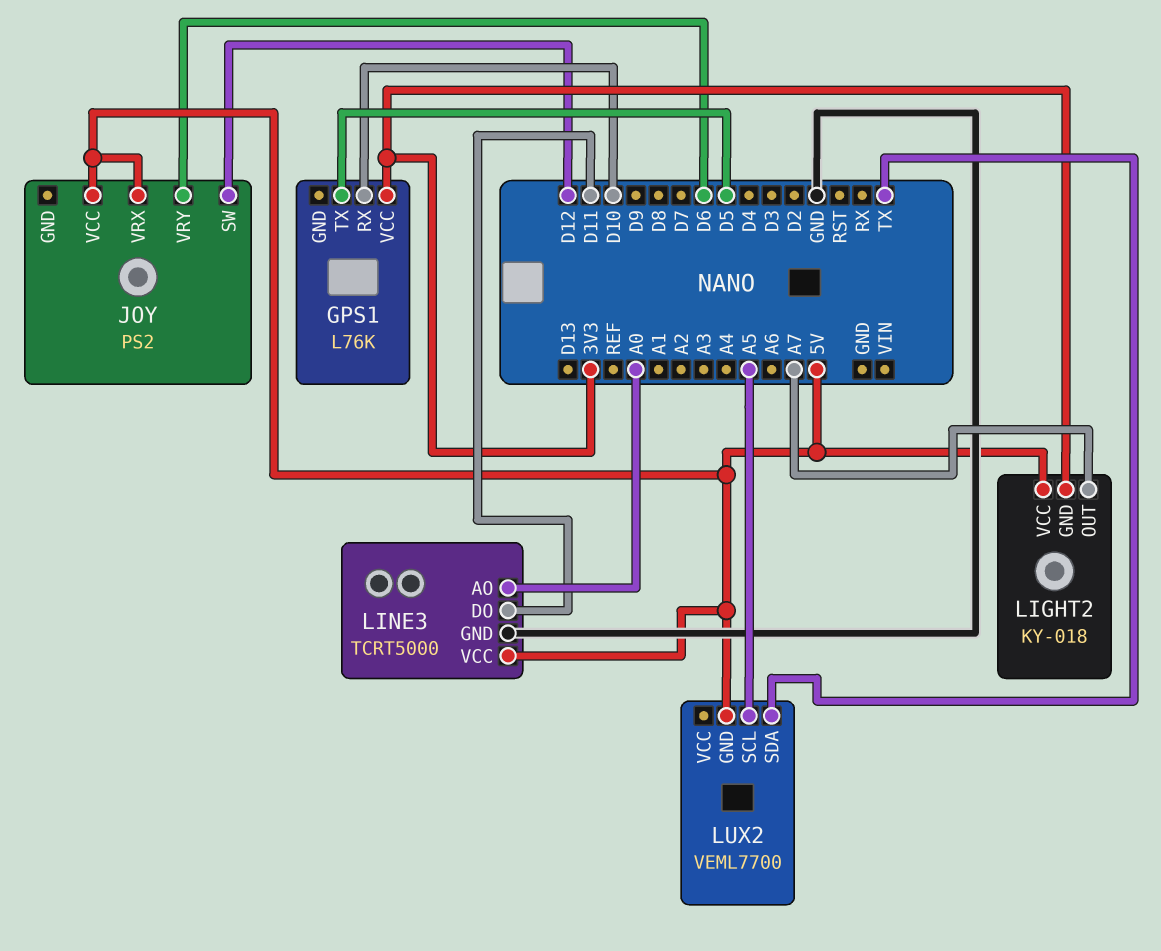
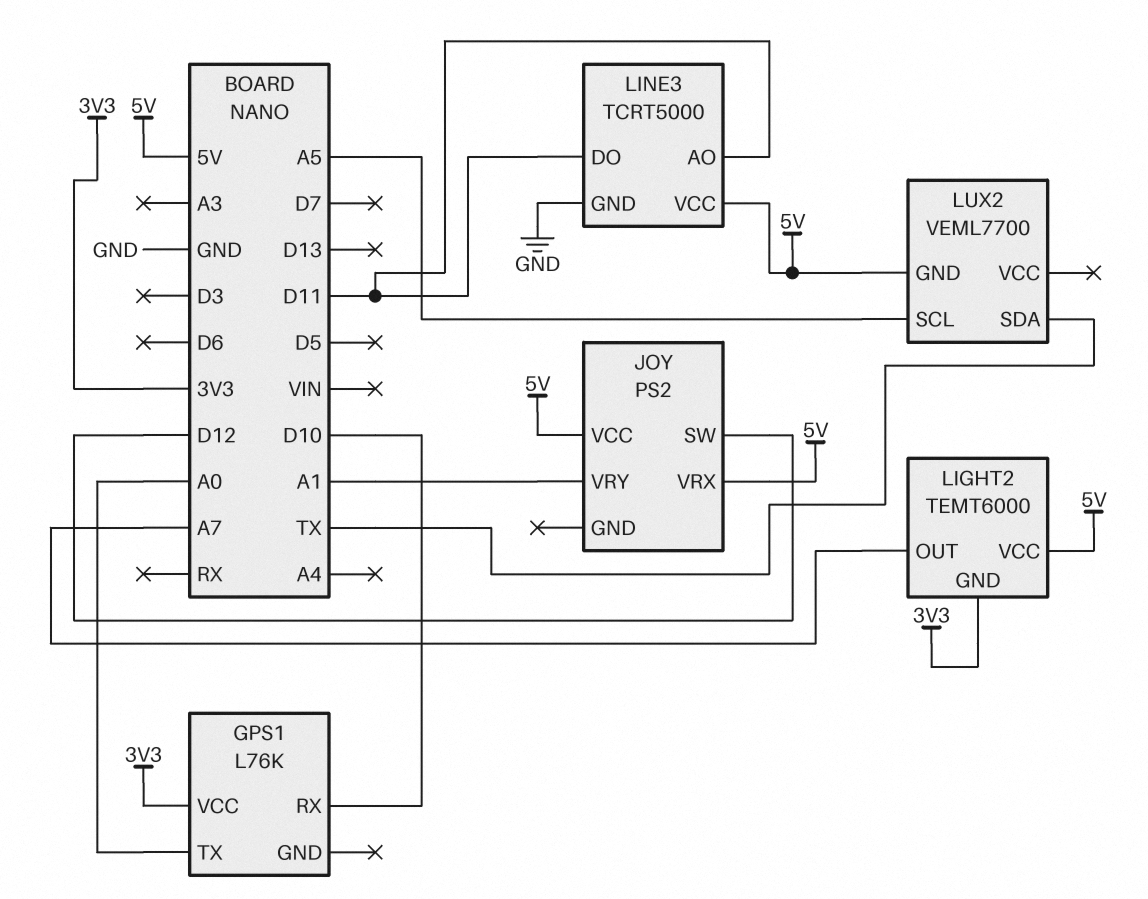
GPS1 pin TX: D5 -> A0
JOY pin VRY: D6 -> A1
LIGHT2: KY-018 -> TEMT6000
LINE3 pin AO: A0 -> D11

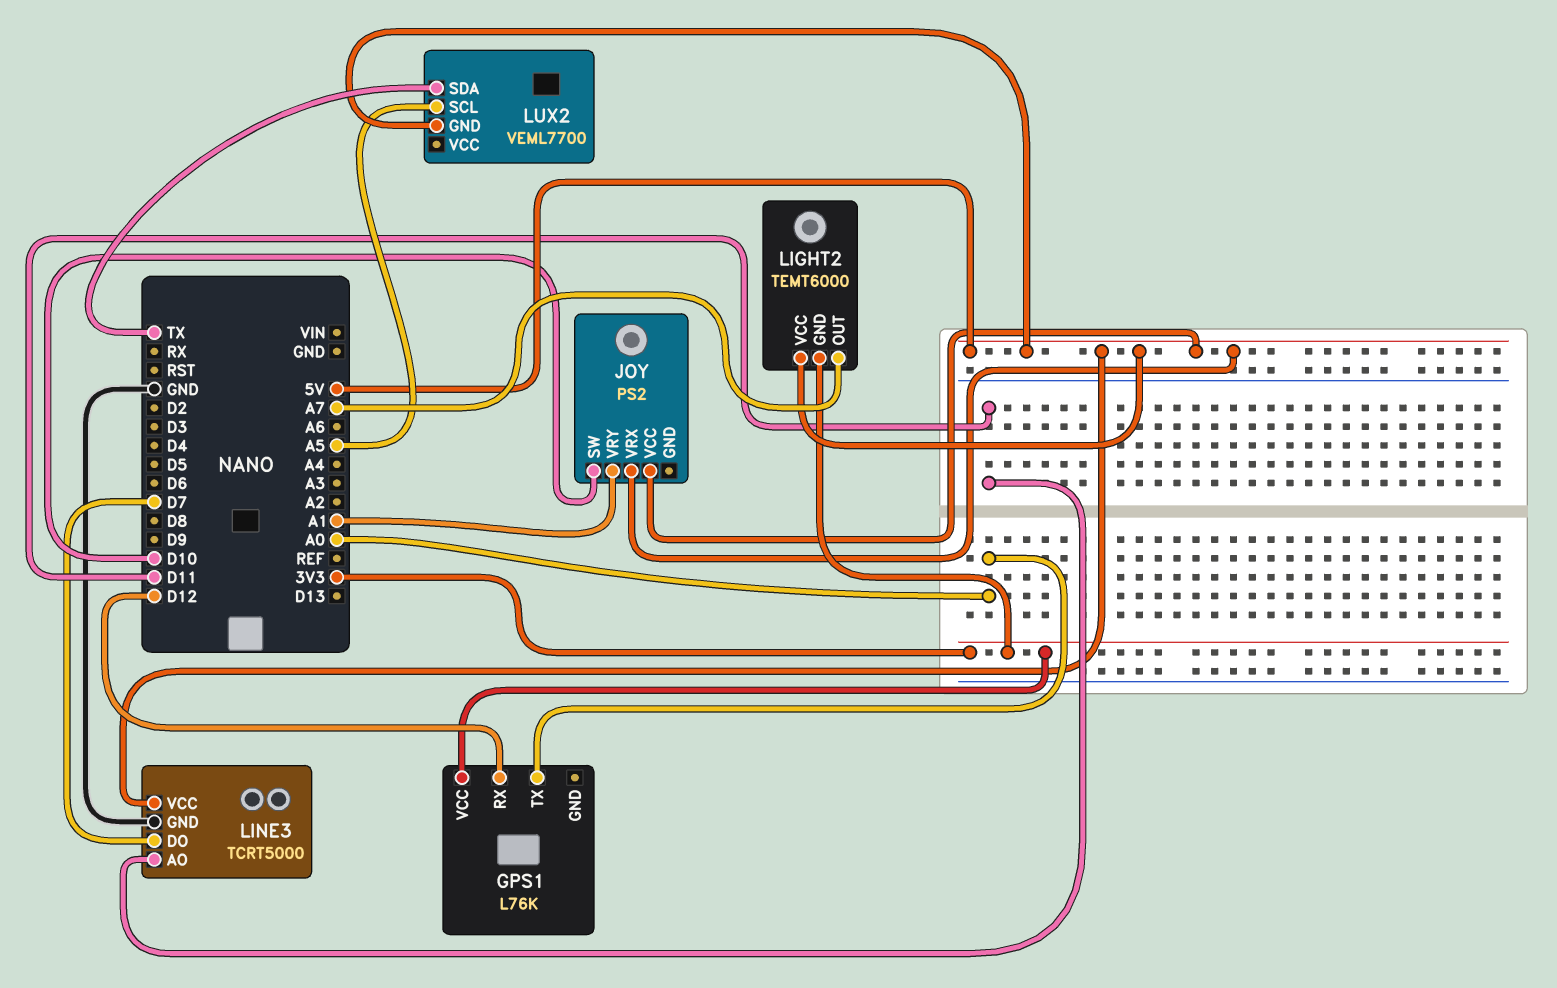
GPS1 pin RX: D10 -> D12
JOY pin SW: D12 -> D10
LINE3 pin DO: D11 -> D7

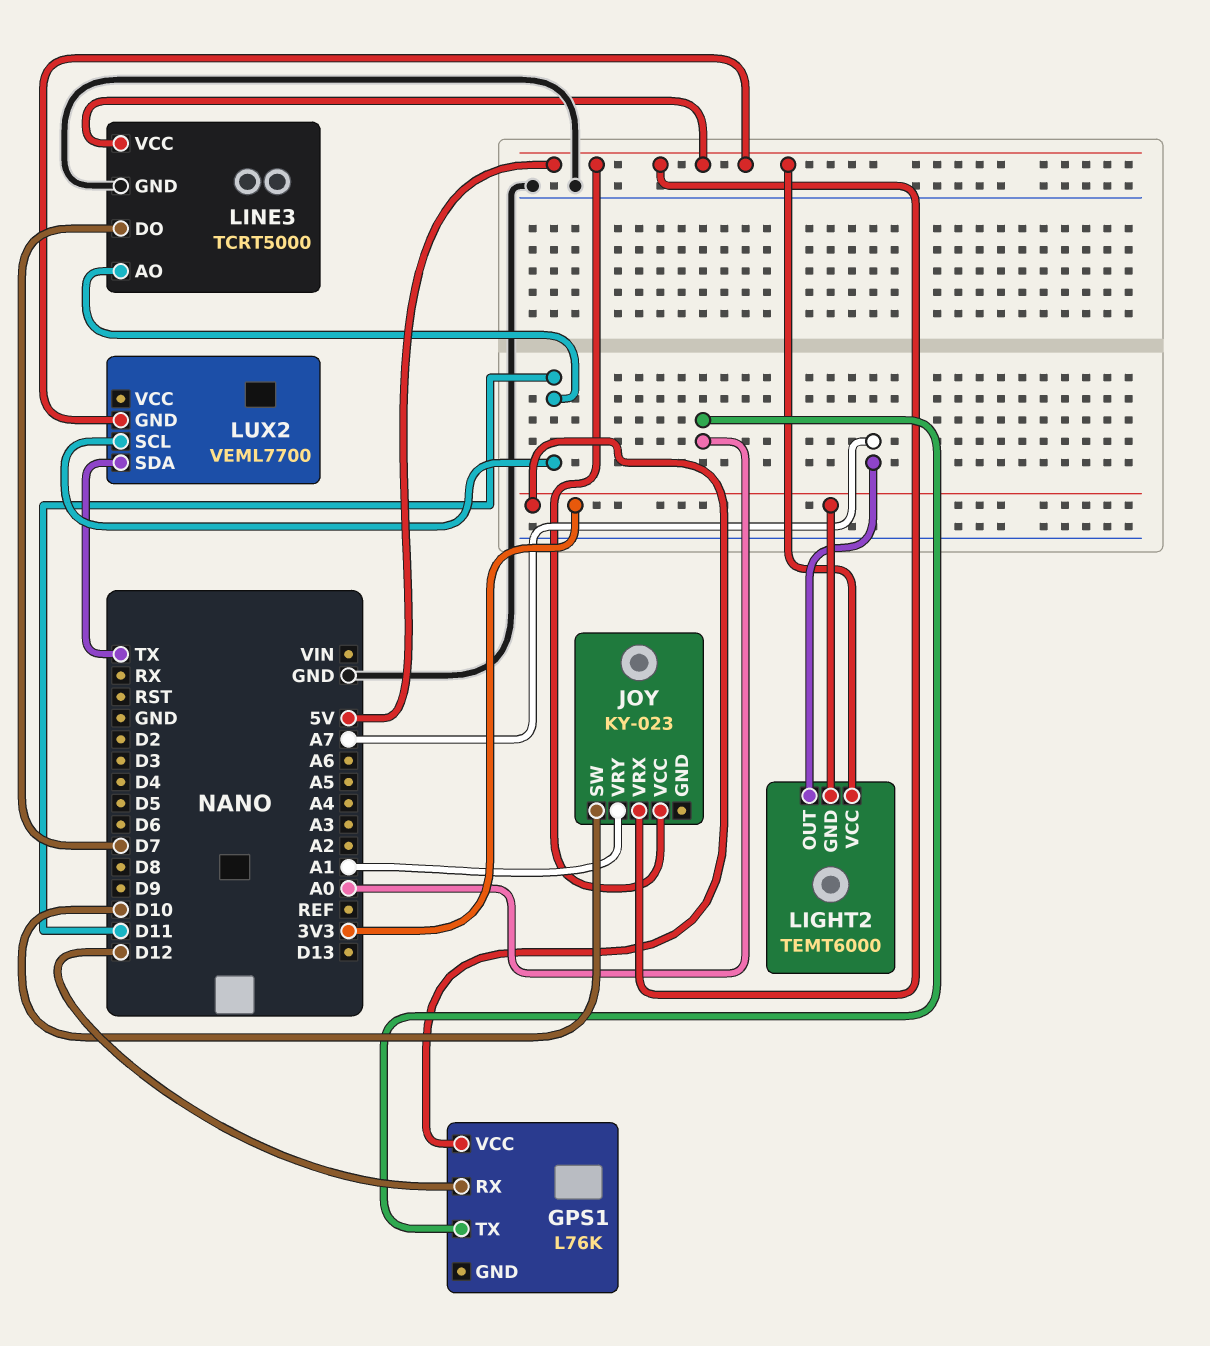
JOY: PS2 -> KY-023
LUX2 pin SCL: A5 -> D11

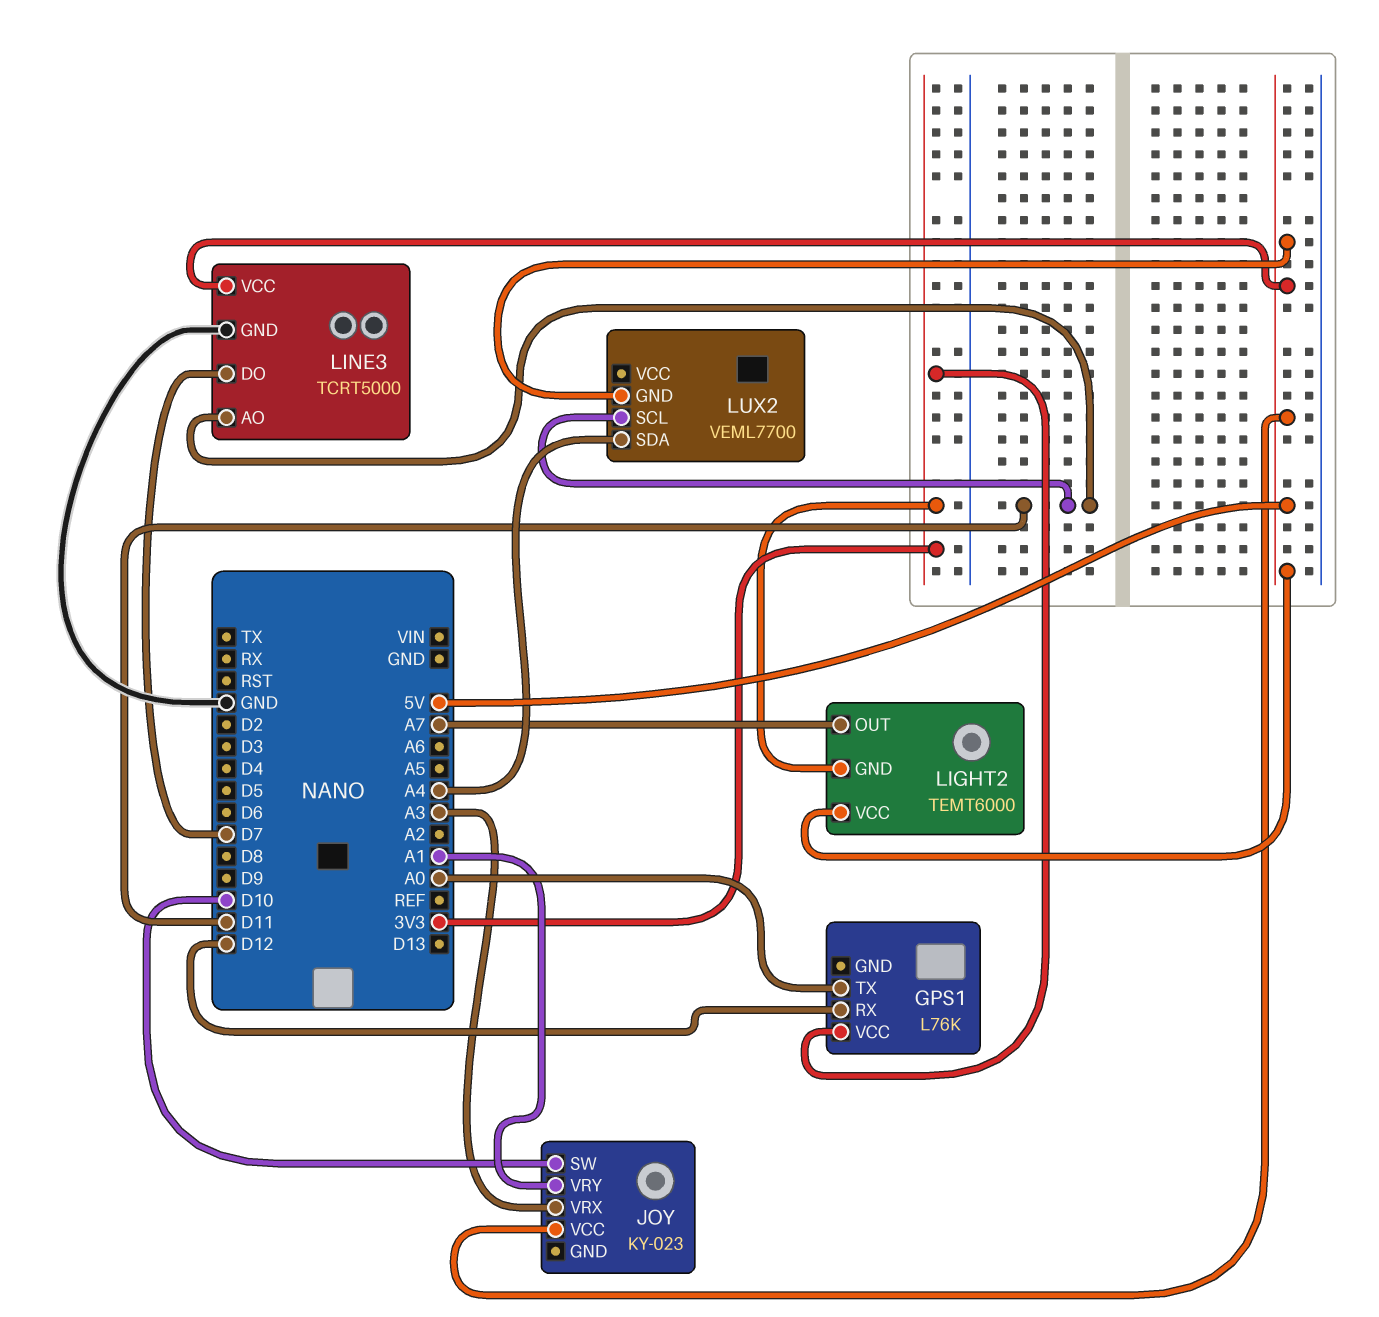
JOY pin VRX: 5V -> A3
LUX2 pin SDA: TX -> A4

